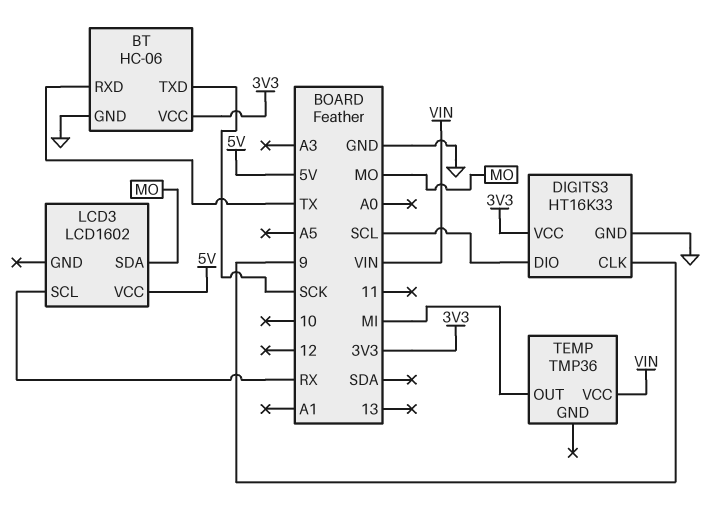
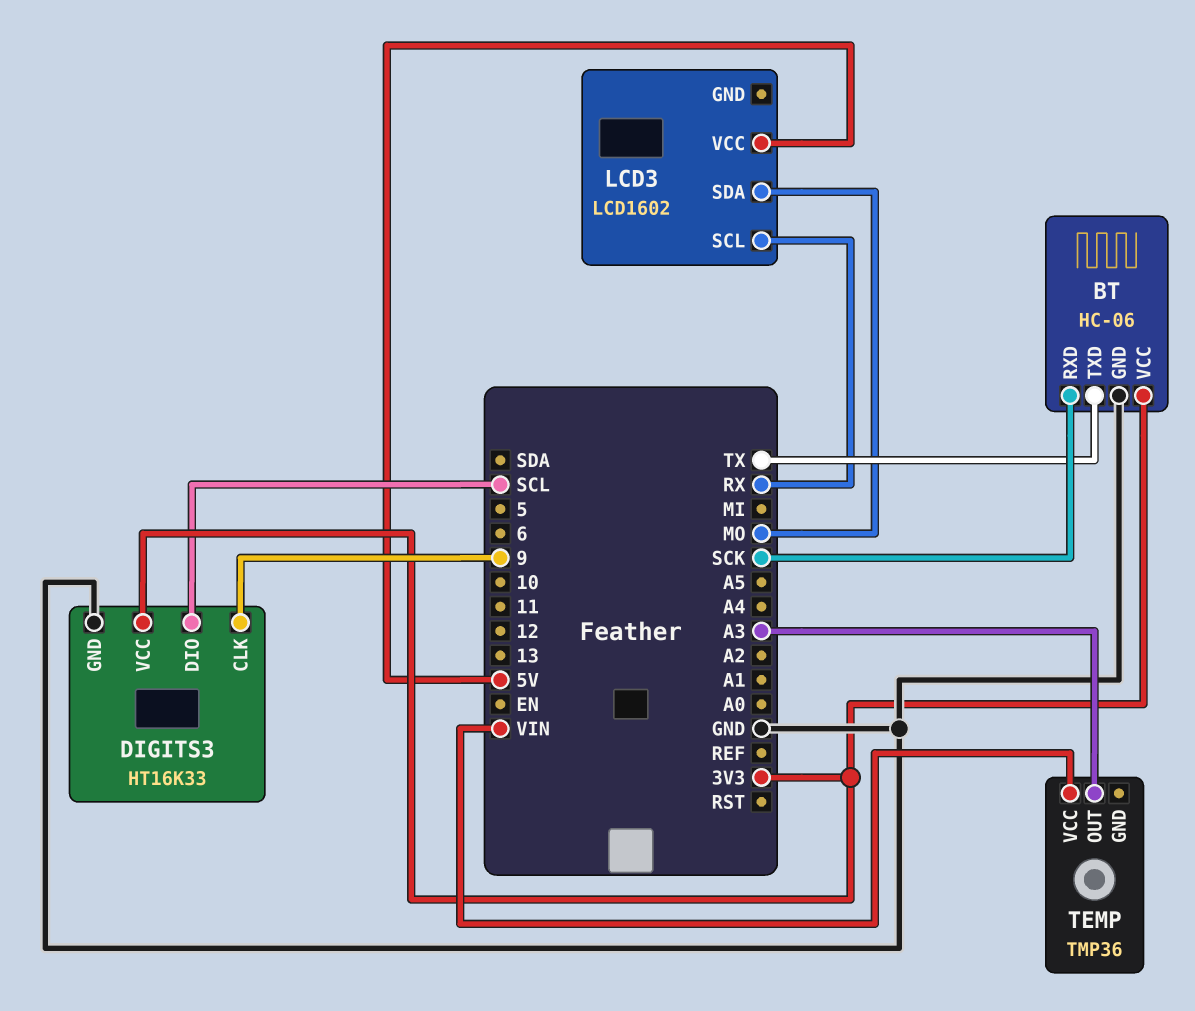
BT pin RXD: TX -> SCK
BT pin TXD: SCK -> TX
TEMP pin OUT: MI -> A3

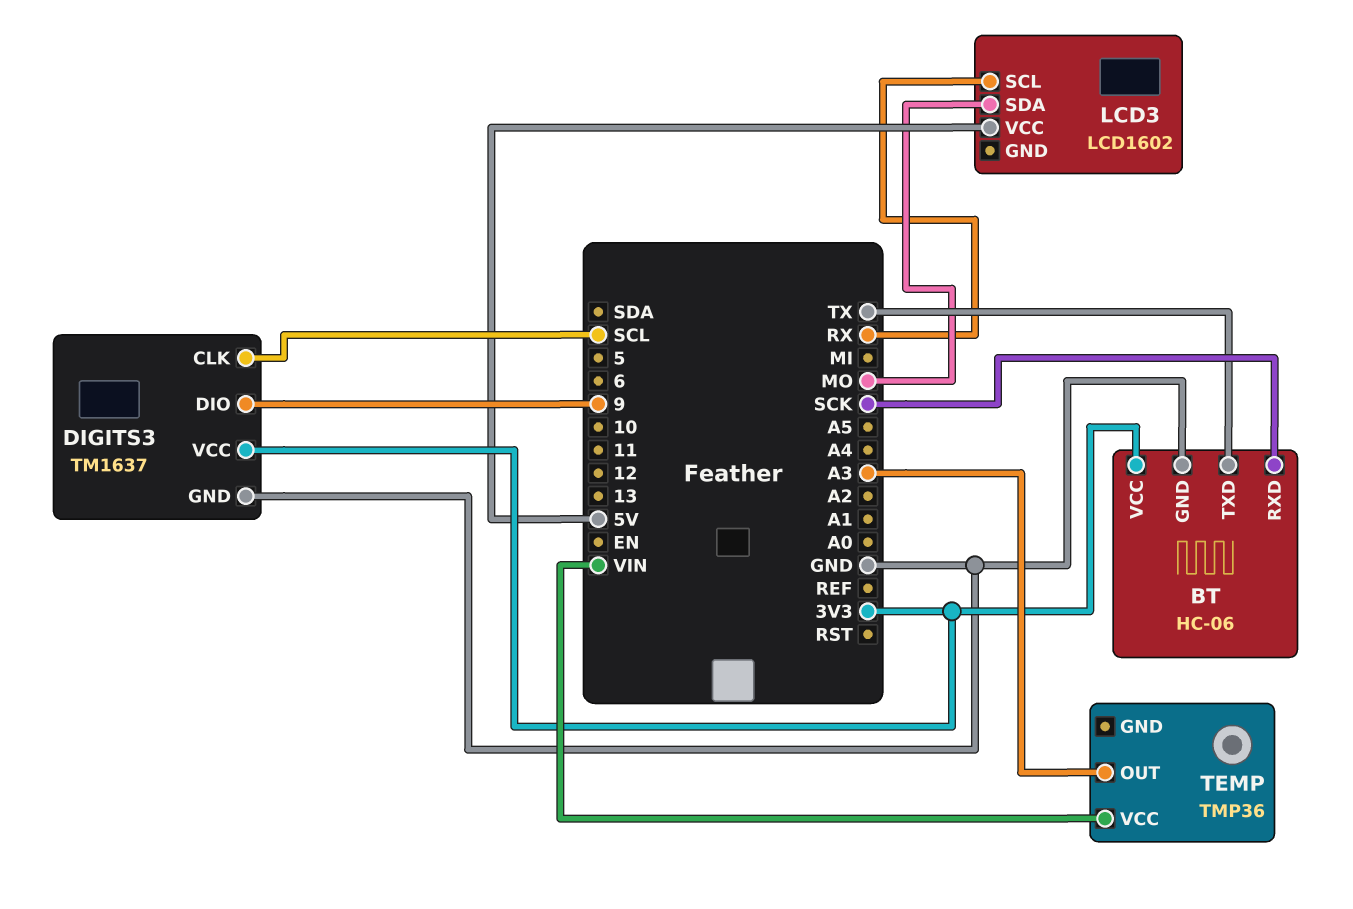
DIGITS3: HT16K33 -> TM1637
DIGITS3 pin CLK: 9 -> SCL
DIGITS3 pin DIO: SCL -> 9

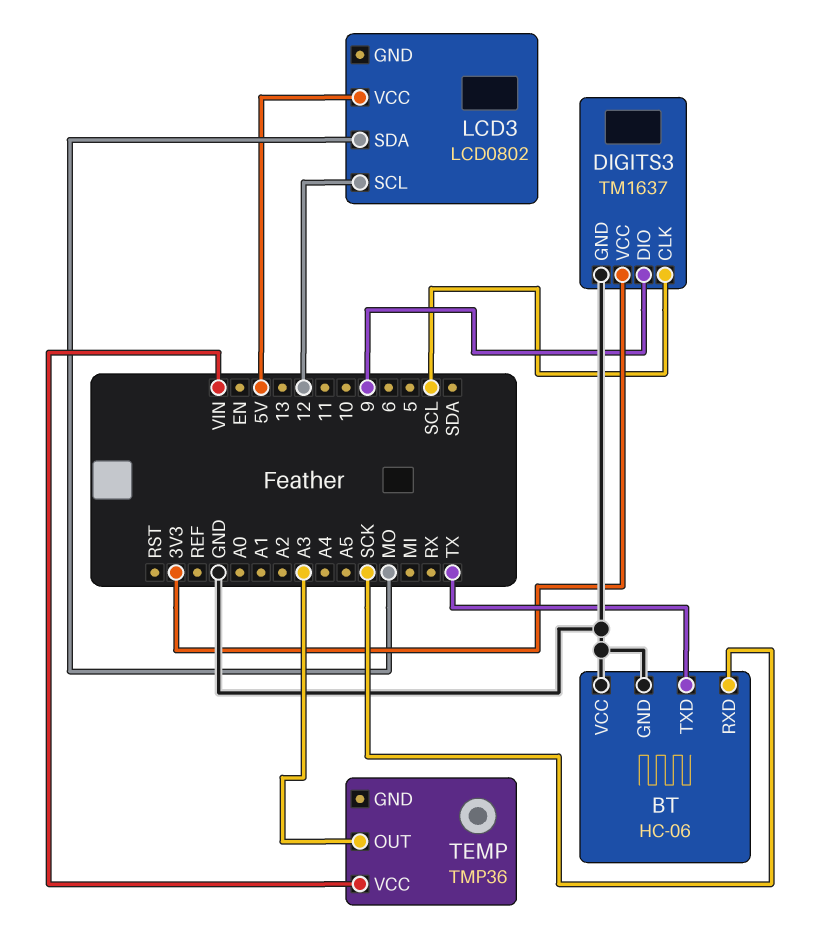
BT pin VCC: 3V3 -> GND
LCD3: LCD1602 -> LCD0802
LCD3 pin SCL: RX -> 12

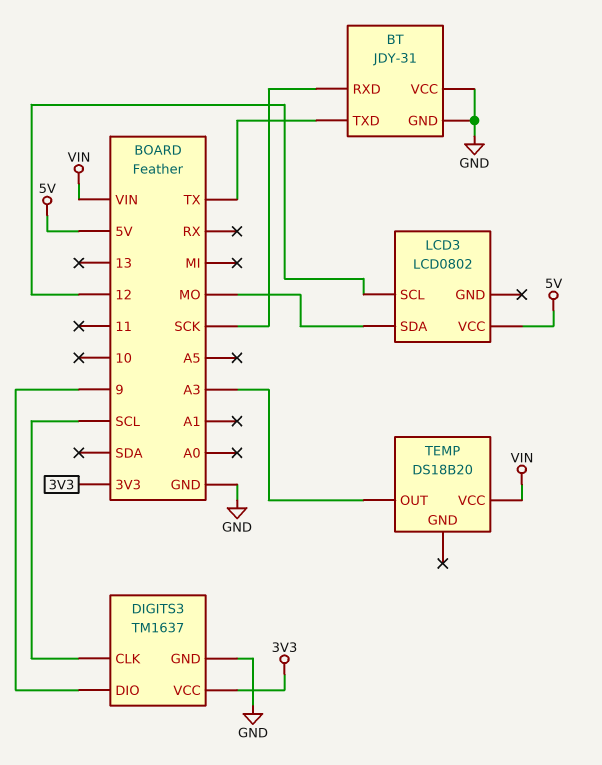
BT: HC-06 -> JDY-31
TEMP: TMP36 -> DS18B20

